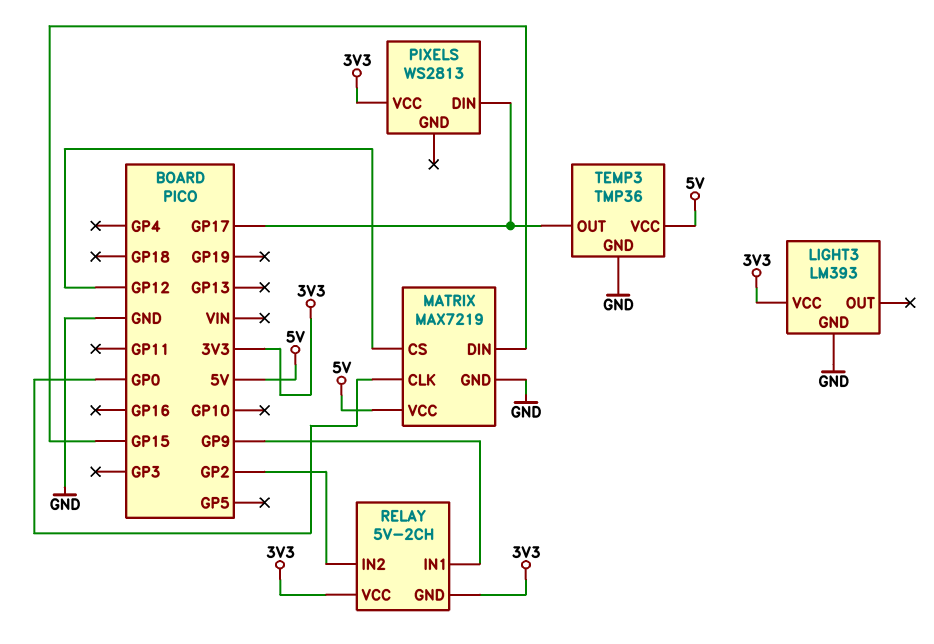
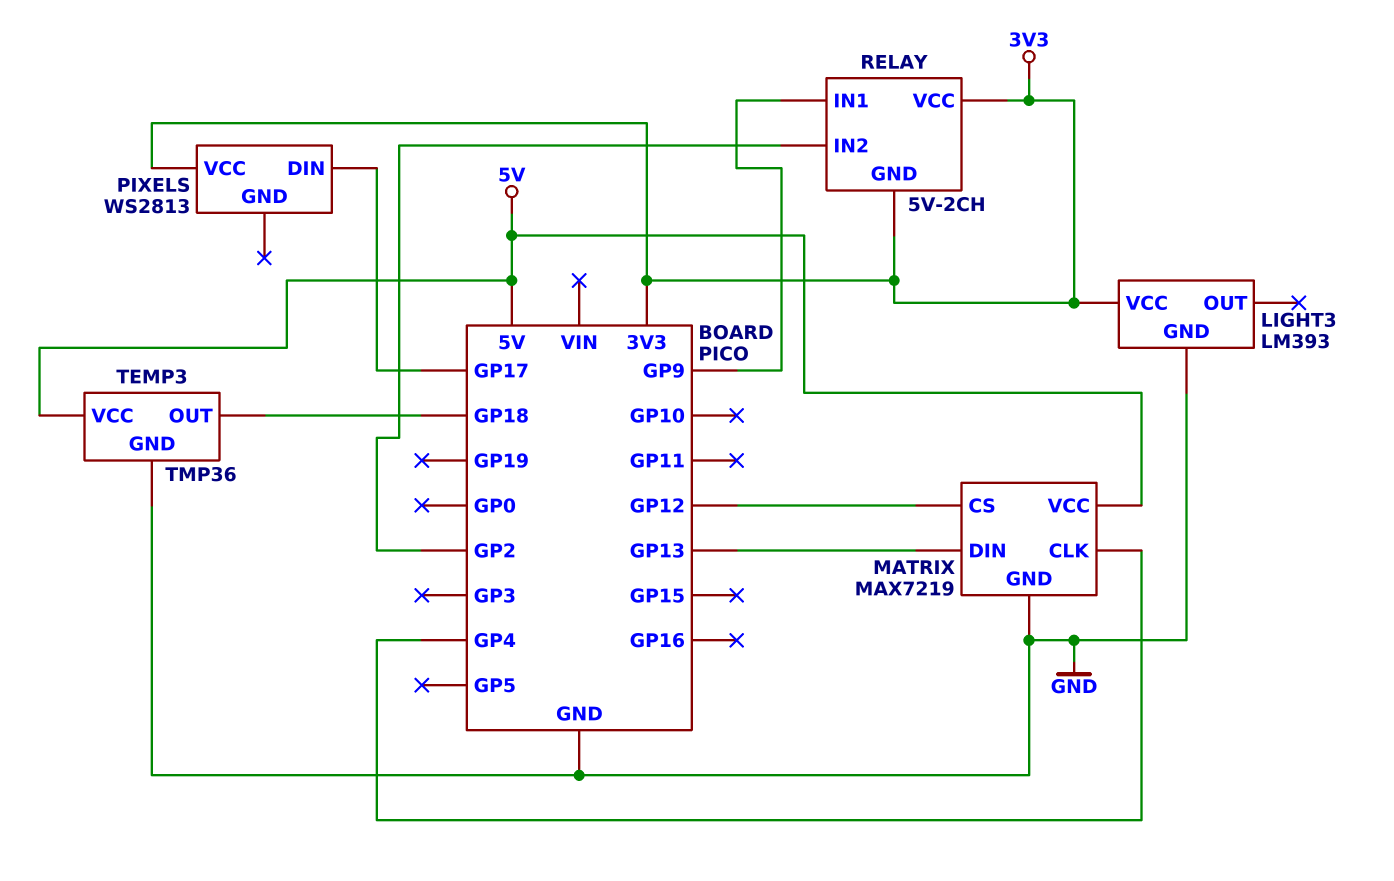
MATRIX pin CLK: GP0 -> GP4
MATRIX pin DIN: GP15 -> GP13
TEMP3 pin OUT: GP17 -> GP18

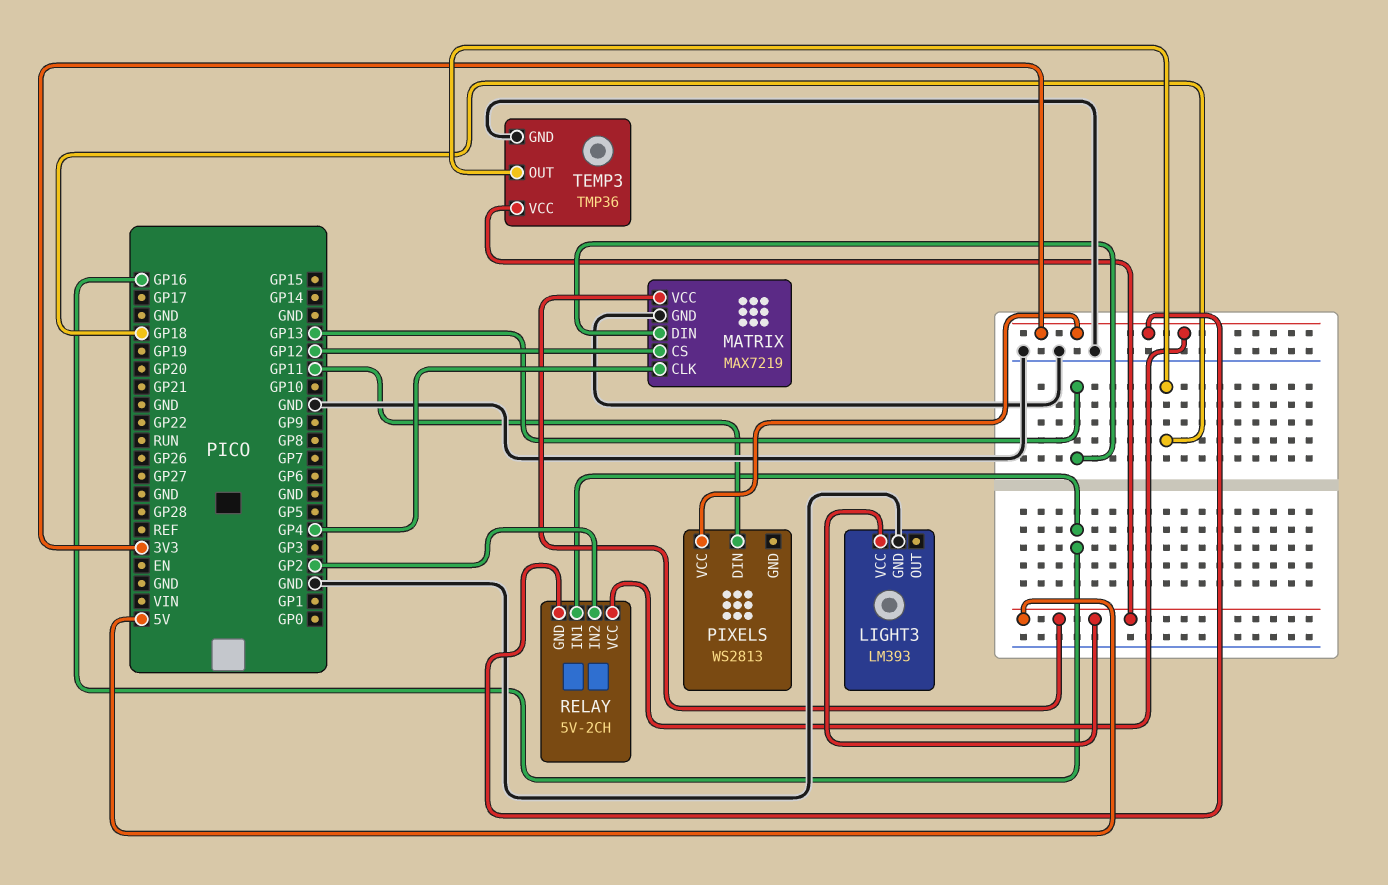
LIGHT3 pin VCC: 3V3 -> 5V
PIXELS pin DIN: GP17 -> GP11
RELAY pin IN1: GP9 -> GP16

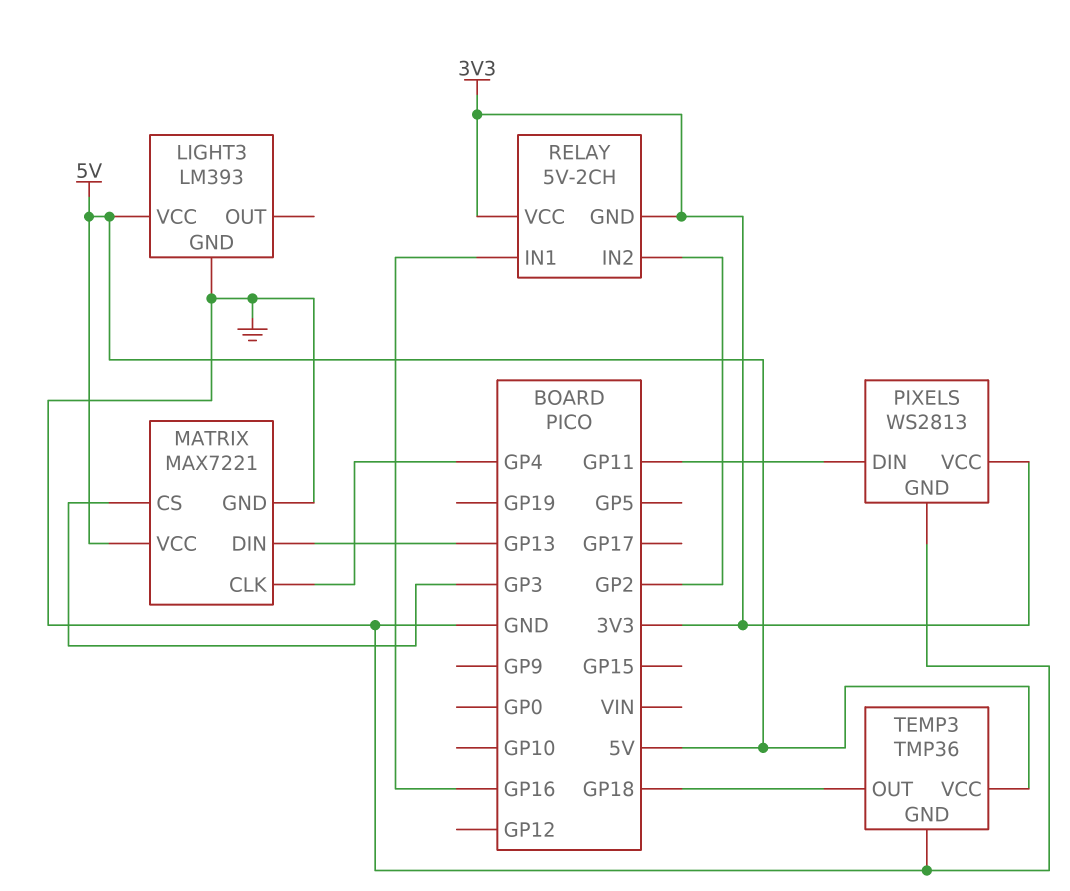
MATRIX: MAX7219 -> MAX7221
MATRIX pin CS: GP12 -> GP3
PIXELS pin GND: none -> GND

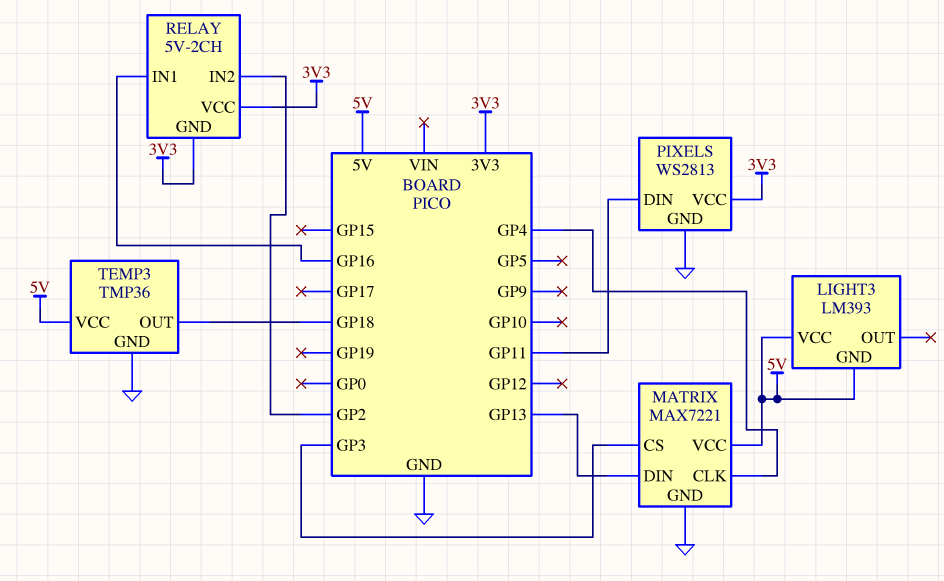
LIGHT3 pin GND: GND -> 5V

